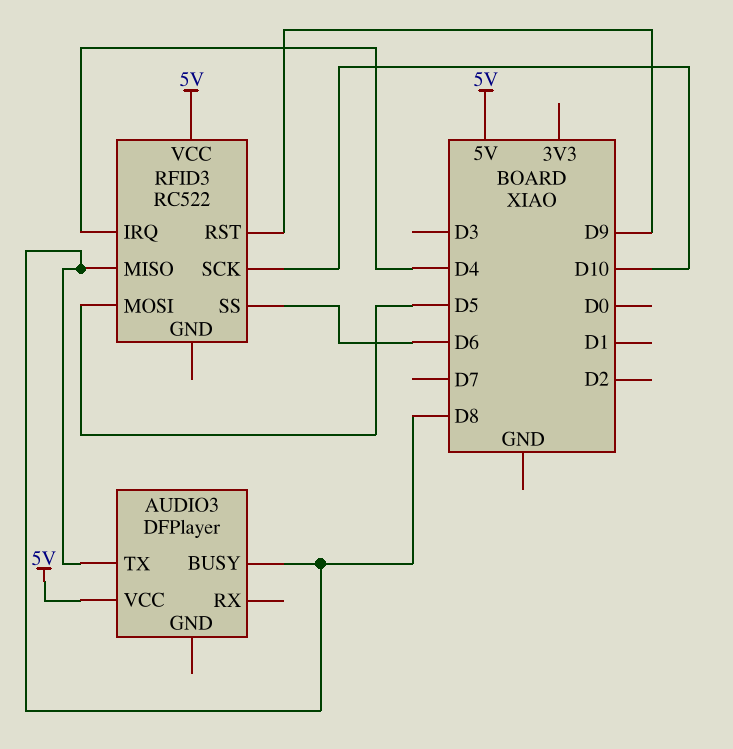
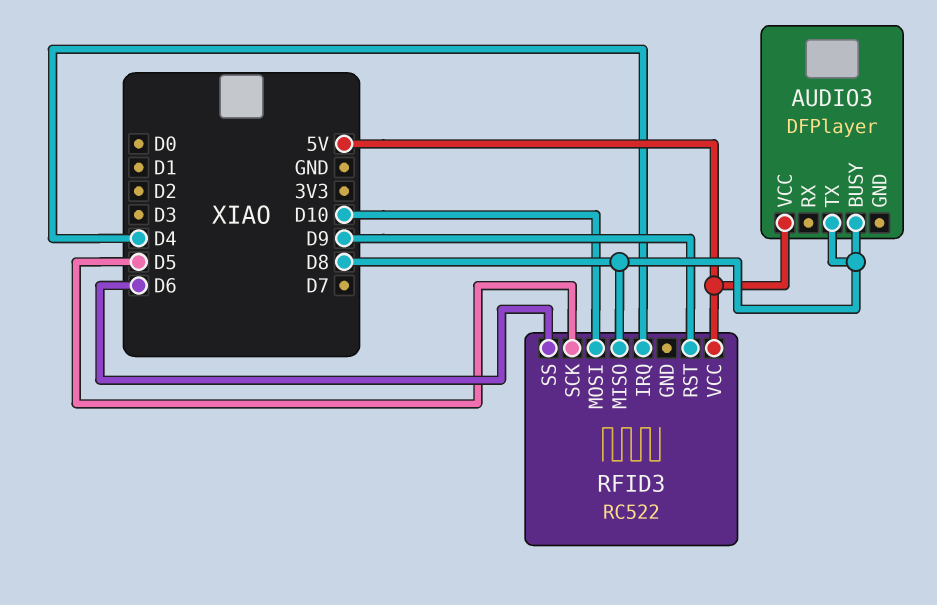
RFID3 pin MOSI: D5 -> D10
RFID3 pin SCK: D10 -> D5

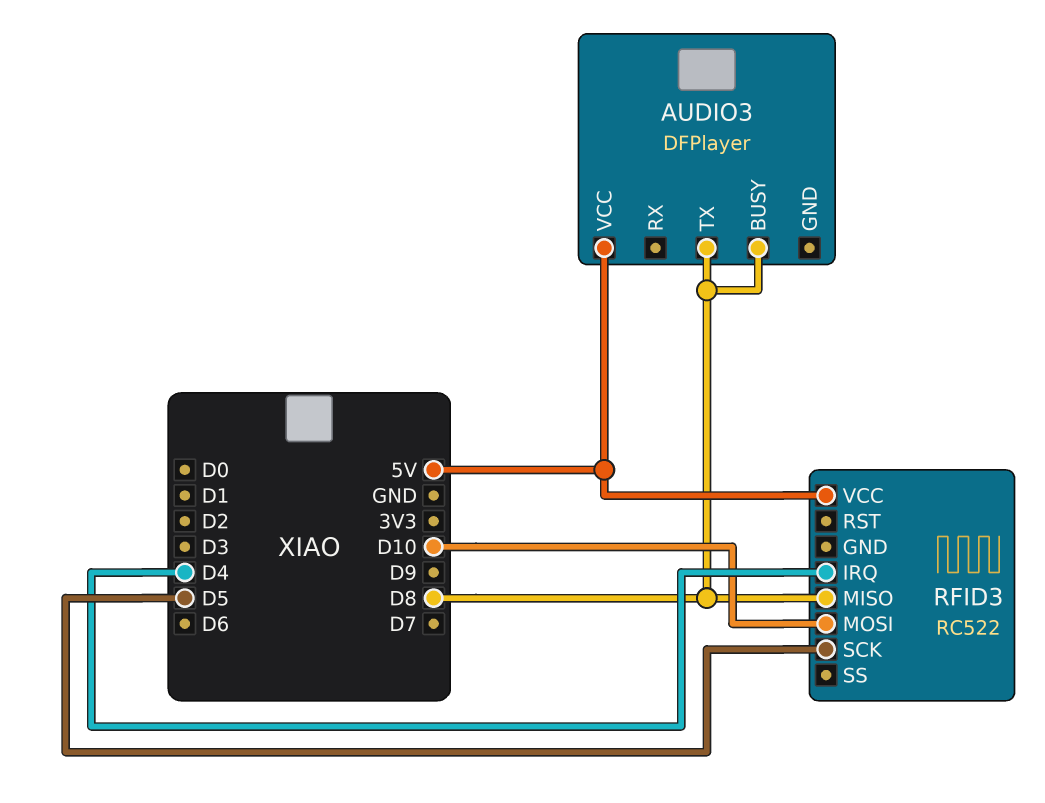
RFID3 pin RST: D9 -> none
RFID3 pin SS: D6 -> none

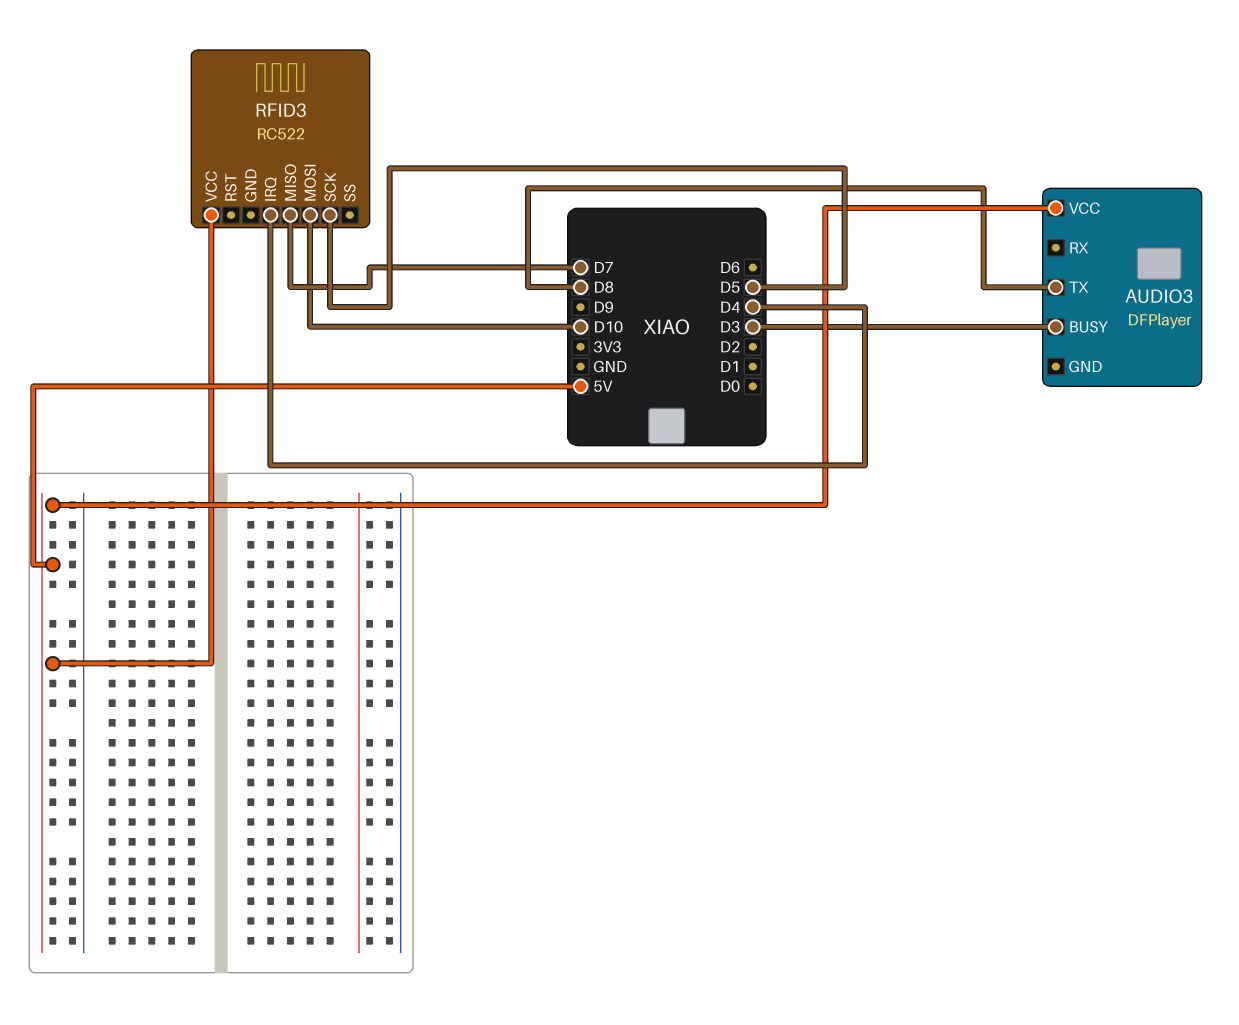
AUDIO3 pin BUSY: D8 -> D3
RFID3 pin MISO: D8 -> D7

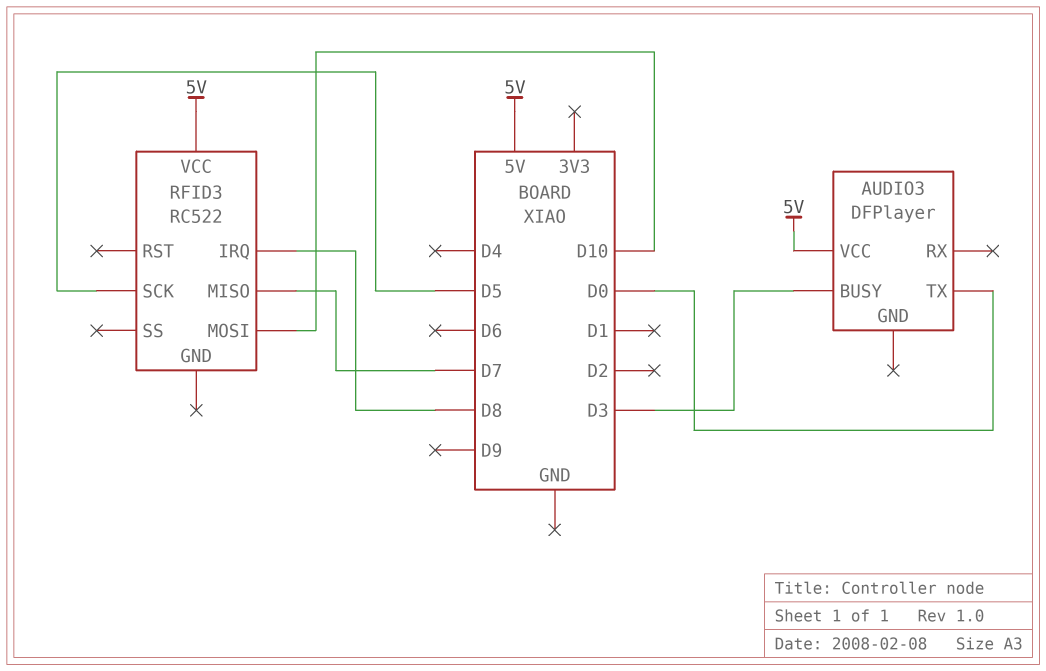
AUDIO3 pin TX: D8 -> D0
RFID3 pin IRQ: D4 -> D8

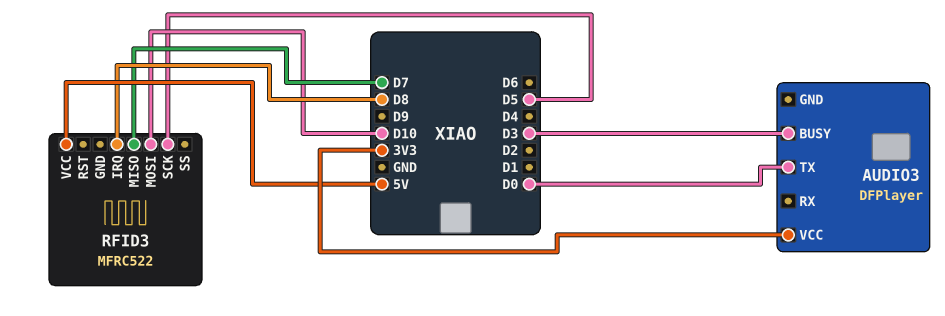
AUDIO3 pin VCC: 5V -> 3V3
RFID3: RC522 -> MFRC522

